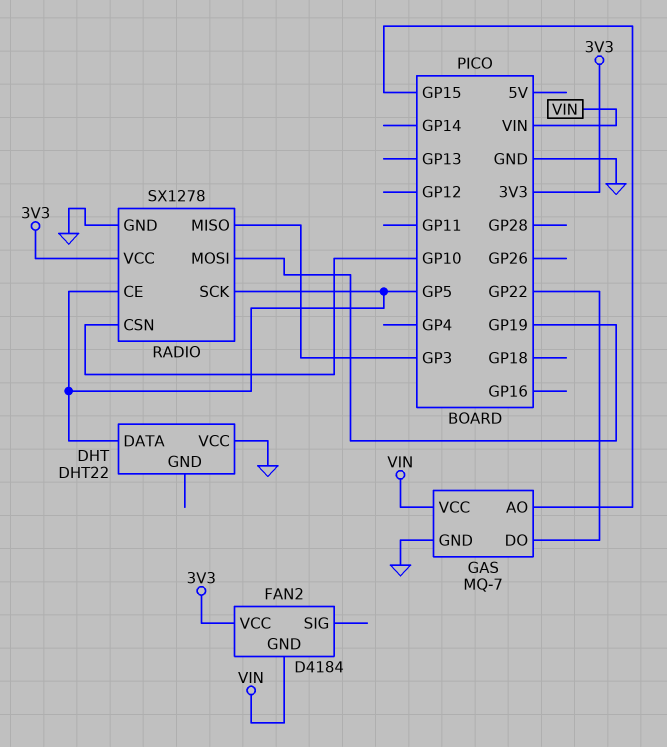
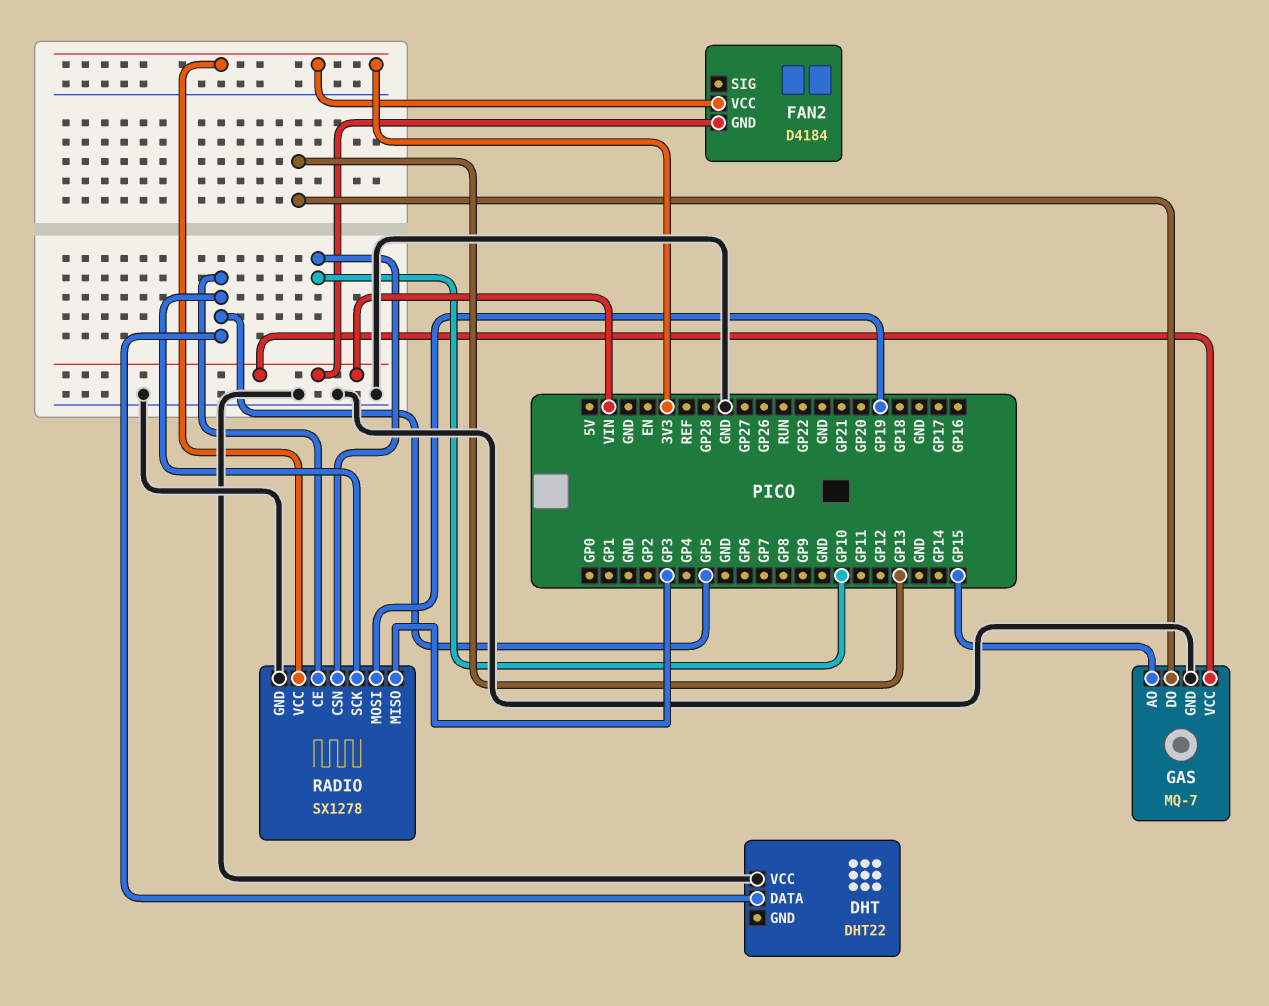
GAS pin DO: GP22 -> GP13

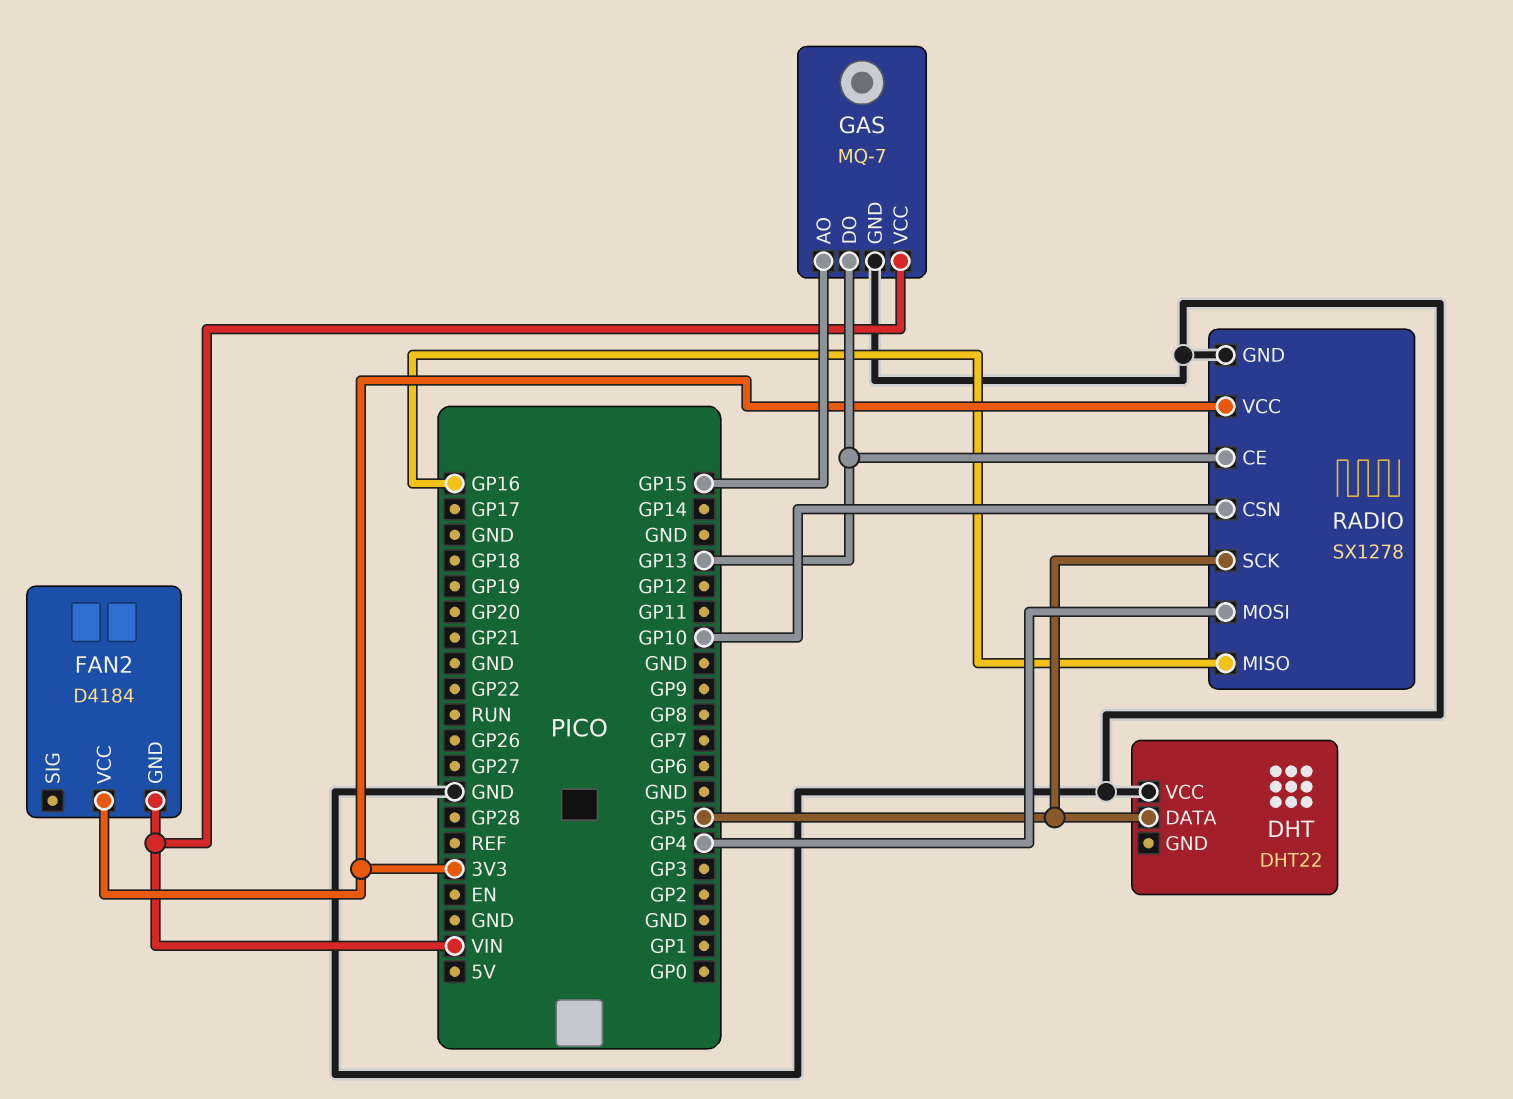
RADIO pin CE: GP5 -> GP13
RADIO pin MISO: GP3 -> GP16
RADIO pin MOSI: GP19 -> GP4

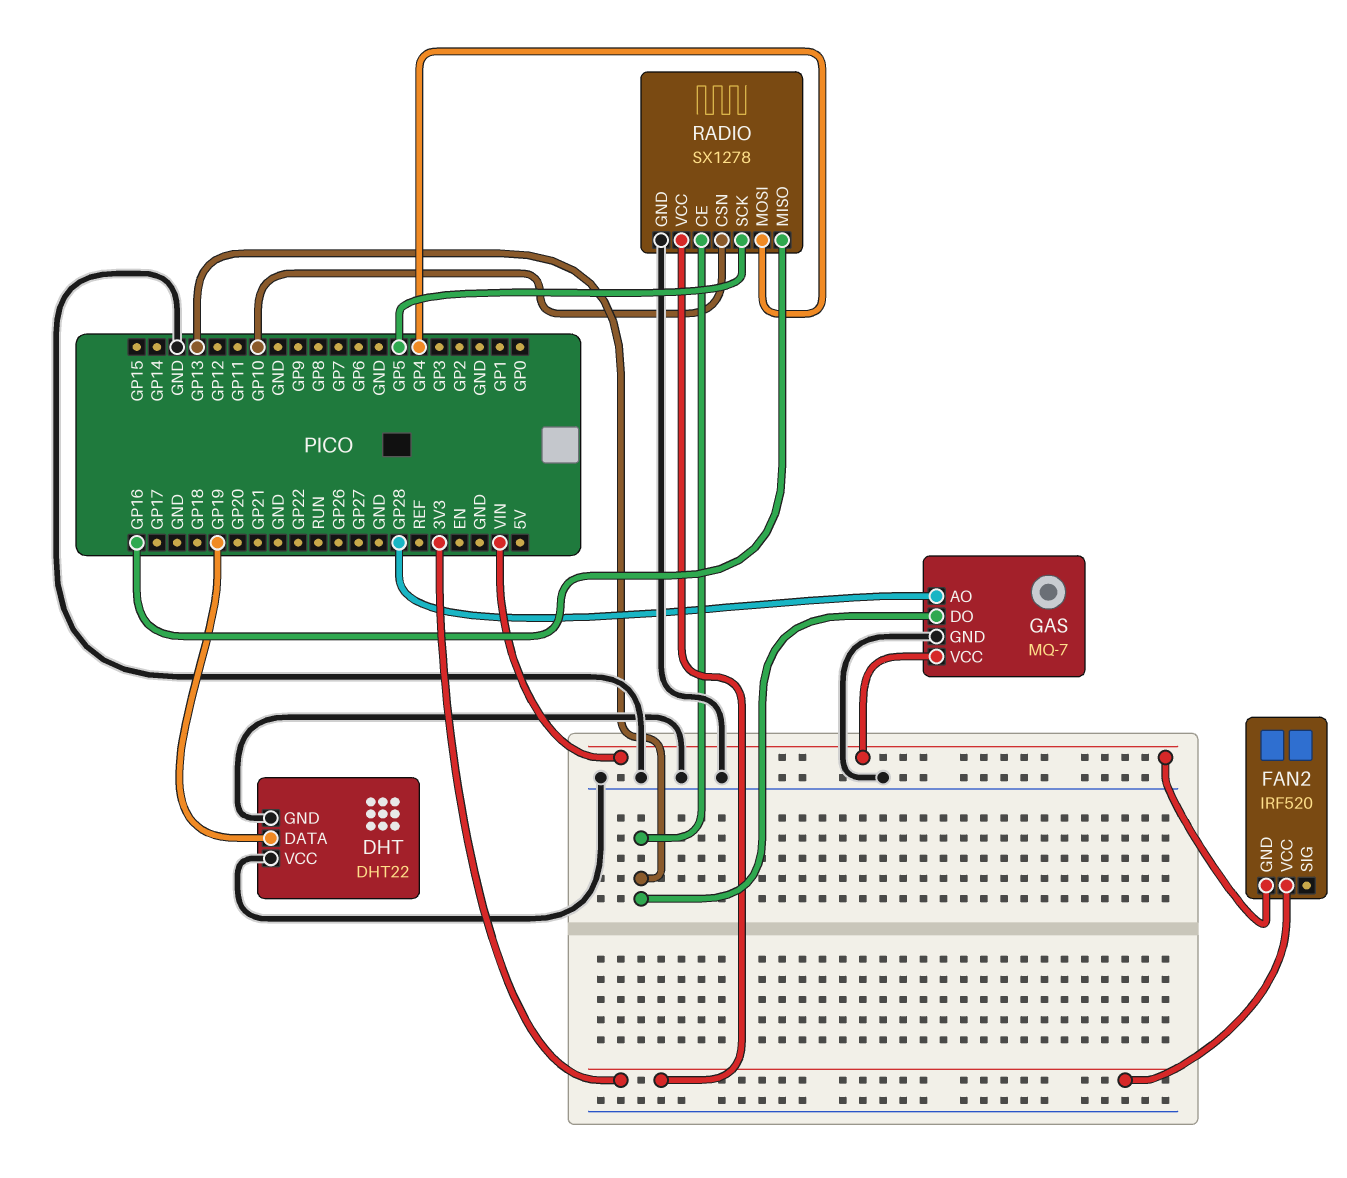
DHT pin DATA: GP5 -> GP19
DHT pin GND: none -> GND
FAN2: D4184 -> IRF520
GAS pin AO: GP15 -> GP28

